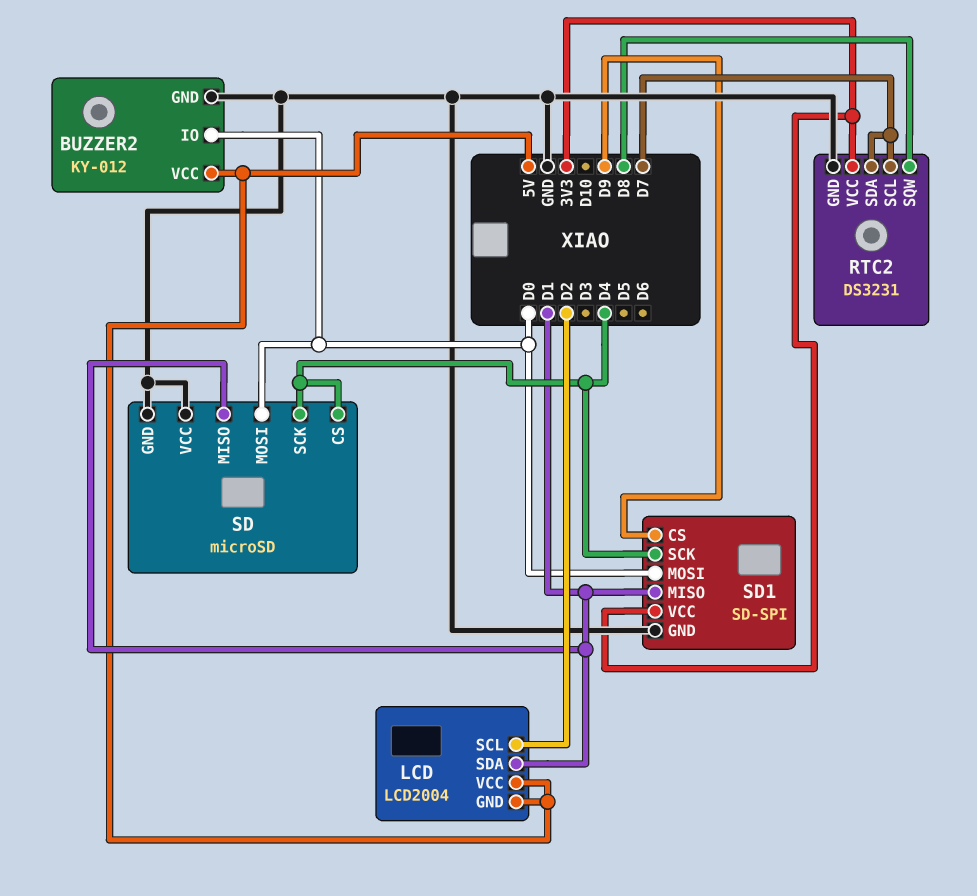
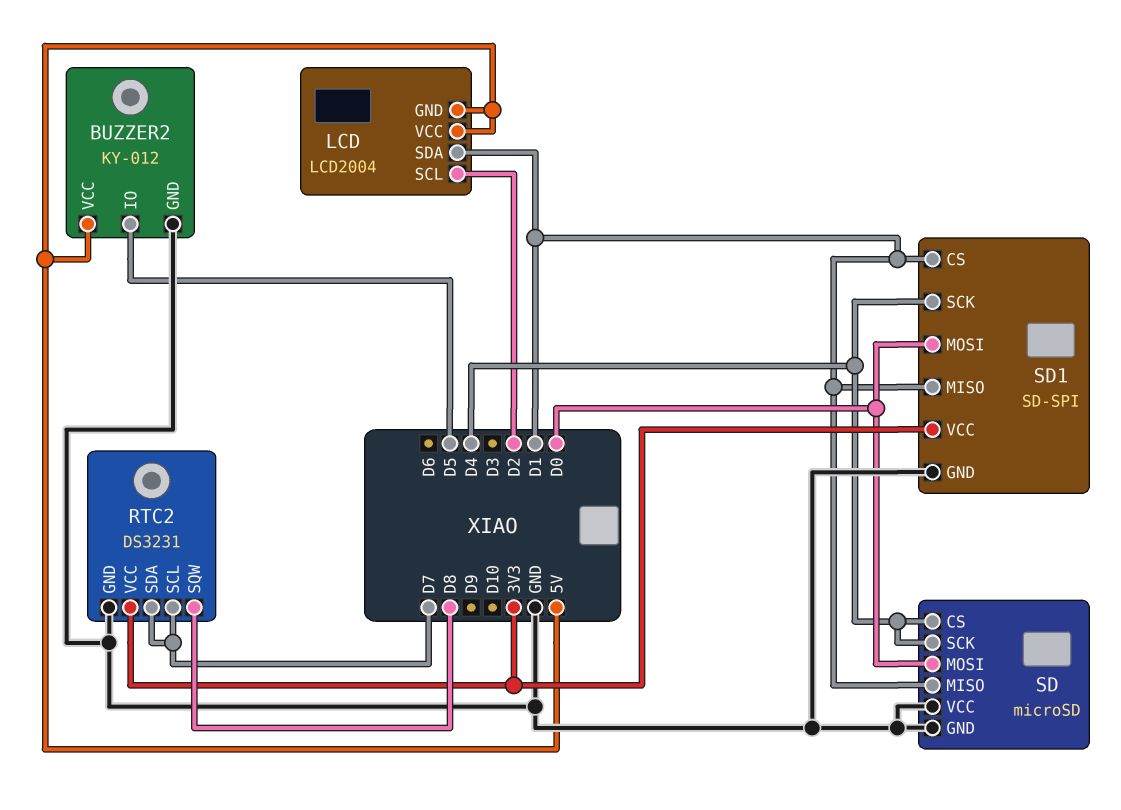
BUZZER2 pin IO: D0 -> D5
SD1 pin CS: D9 -> D1

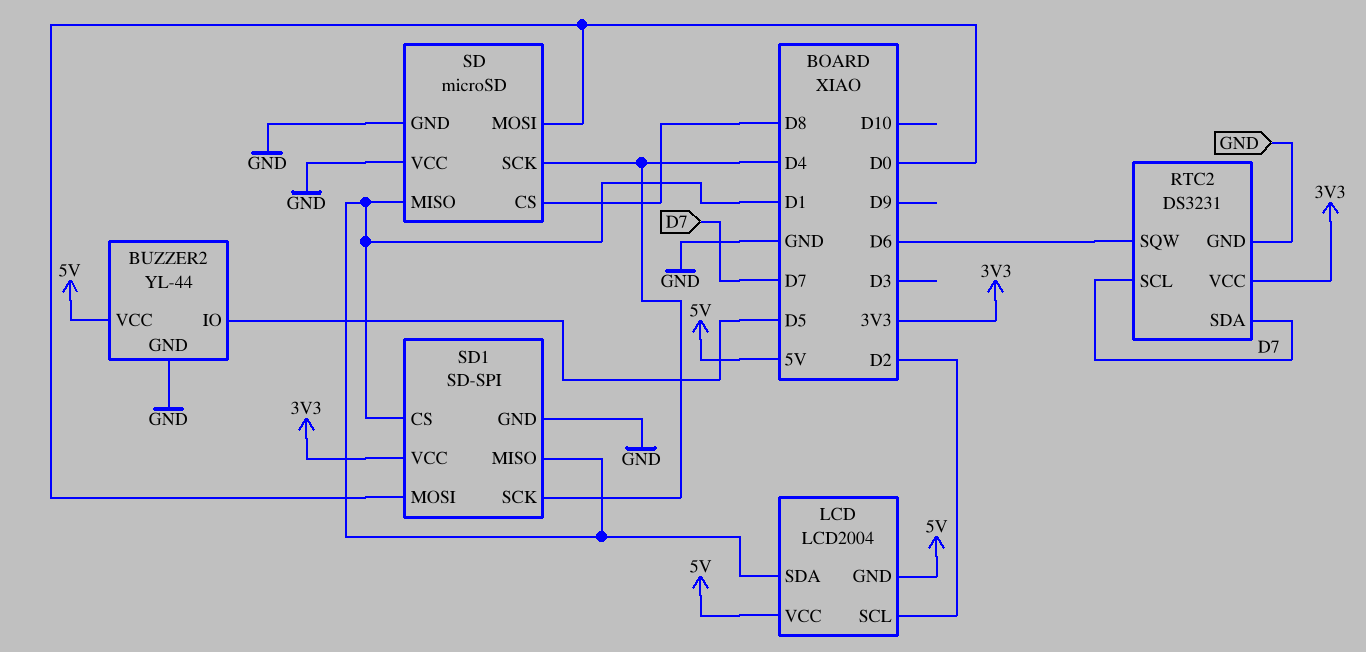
BUZZER2: KY-012 -> YL-44
RTC2 pin SQW: D8 -> D6
SD pin CS: D4 -> D8

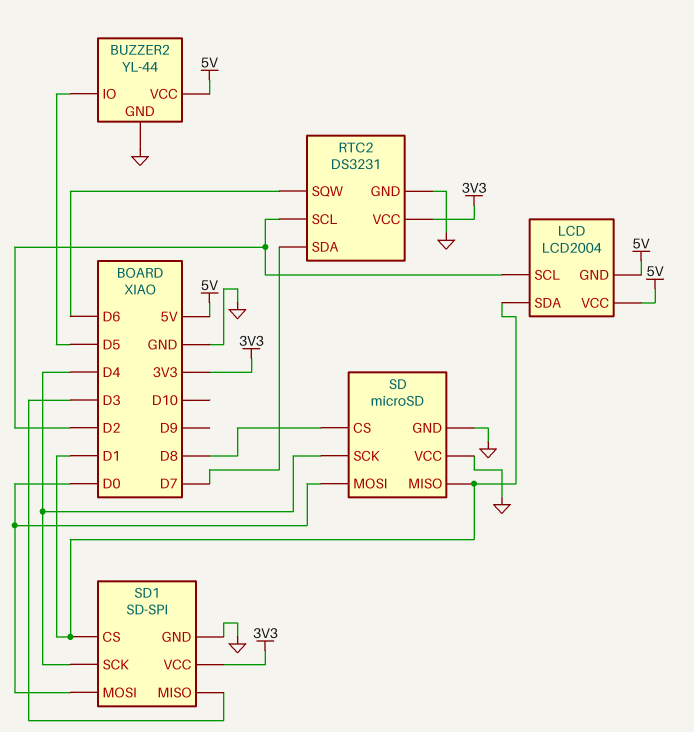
RTC2 pin SCL: D7 -> D2
SD1 pin MISO: D1 -> D3

